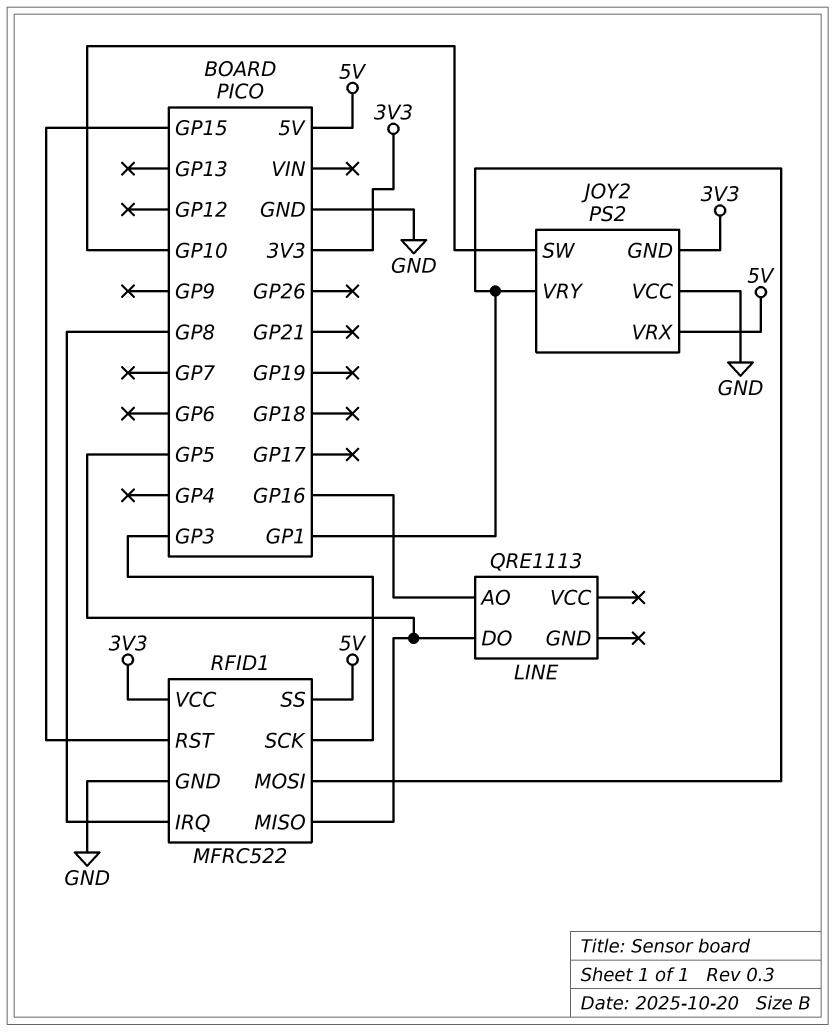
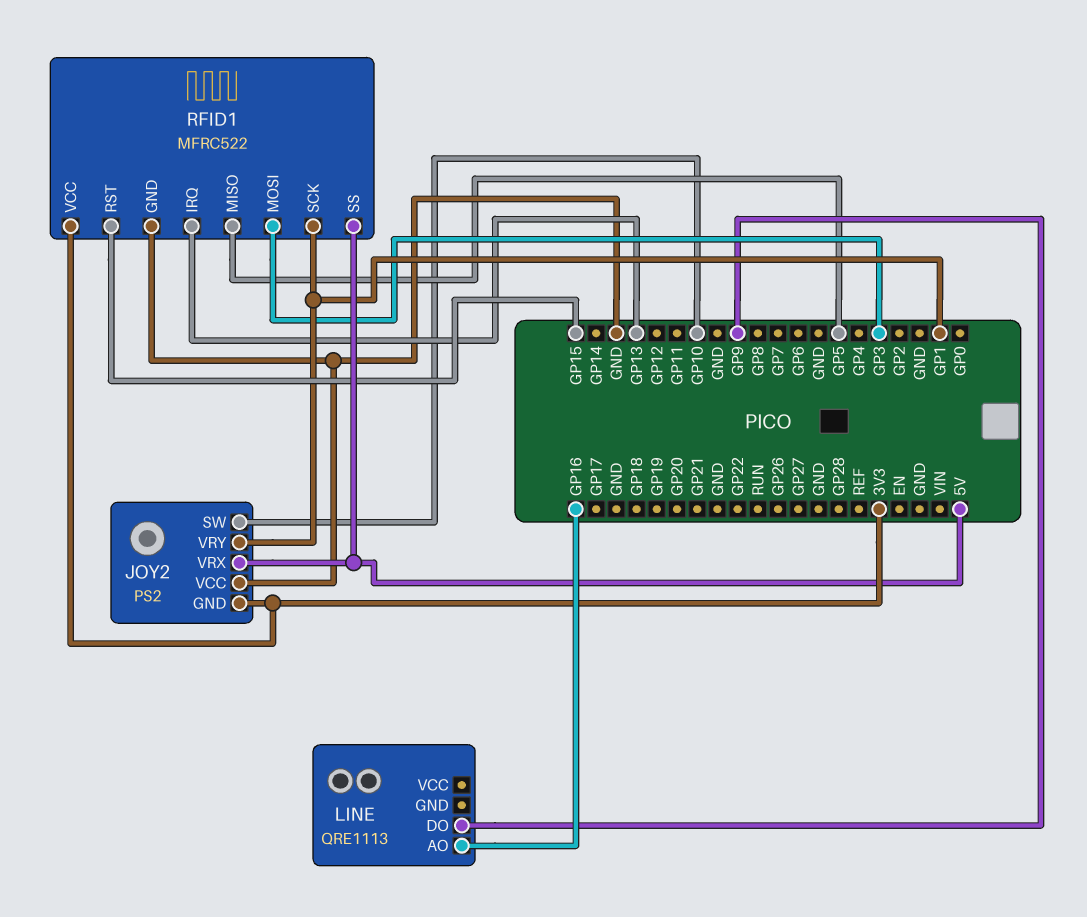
LINE pin DO: GP5 -> GP9
RFID1 pin IRQ: GP8 -> GP13
RFID1 pin MOSI: GP1 -> GP3
RFID1 pin SCK: GP3 -> GP1

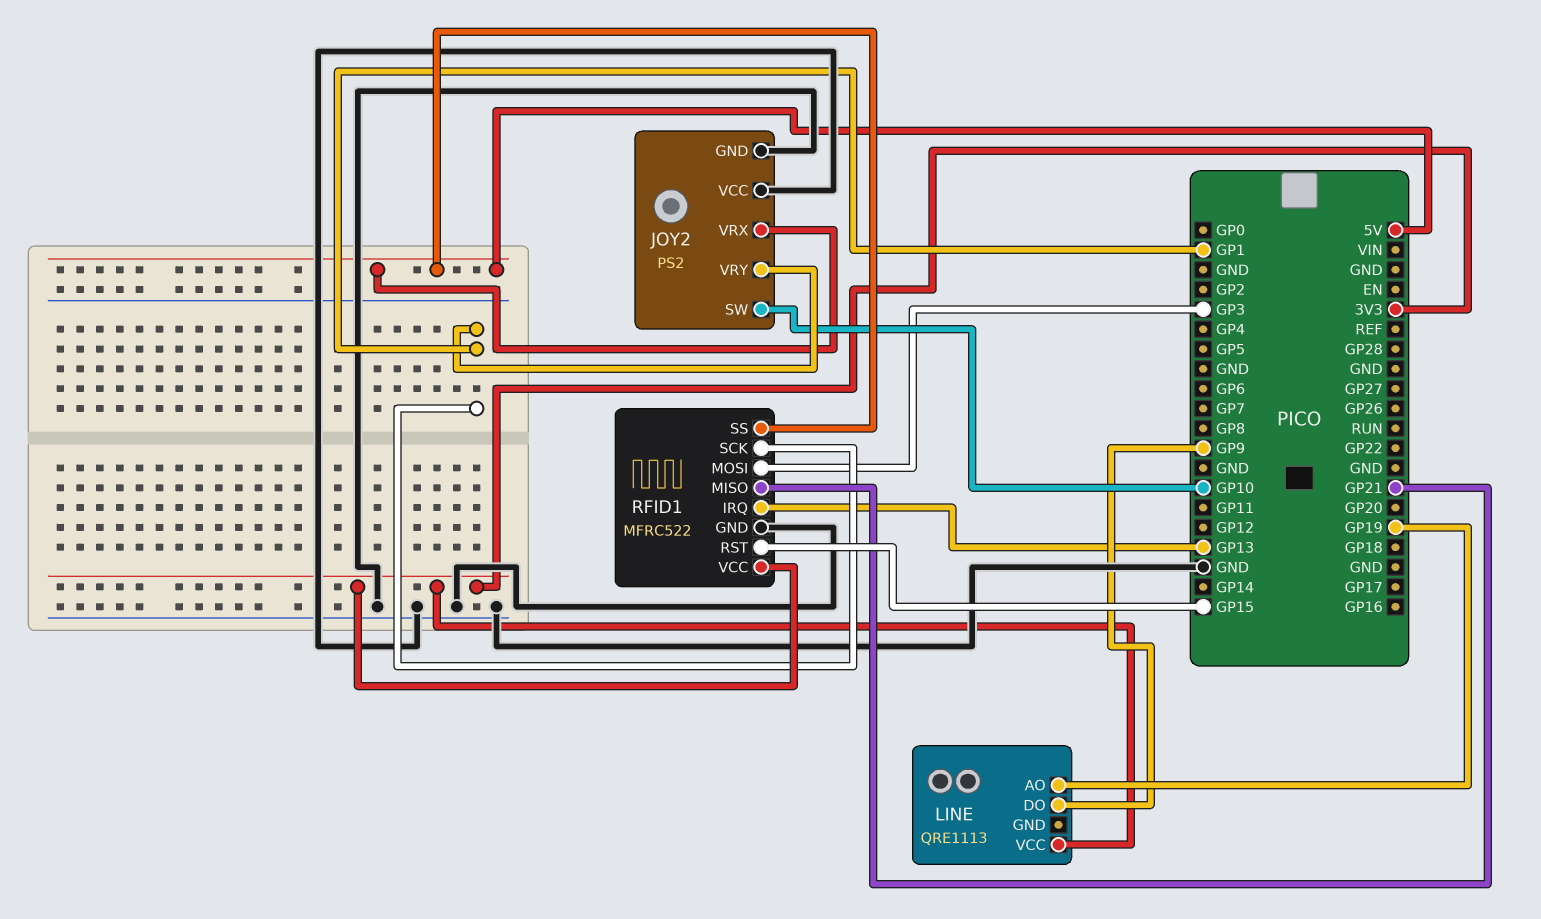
JOY2 pin GND: 3V3 -> GND
LINE pin AO: GP16 -> GP19
LINE pin VCC: none -> 3V3
RFID1 pin MISO: GP5 -> GP21

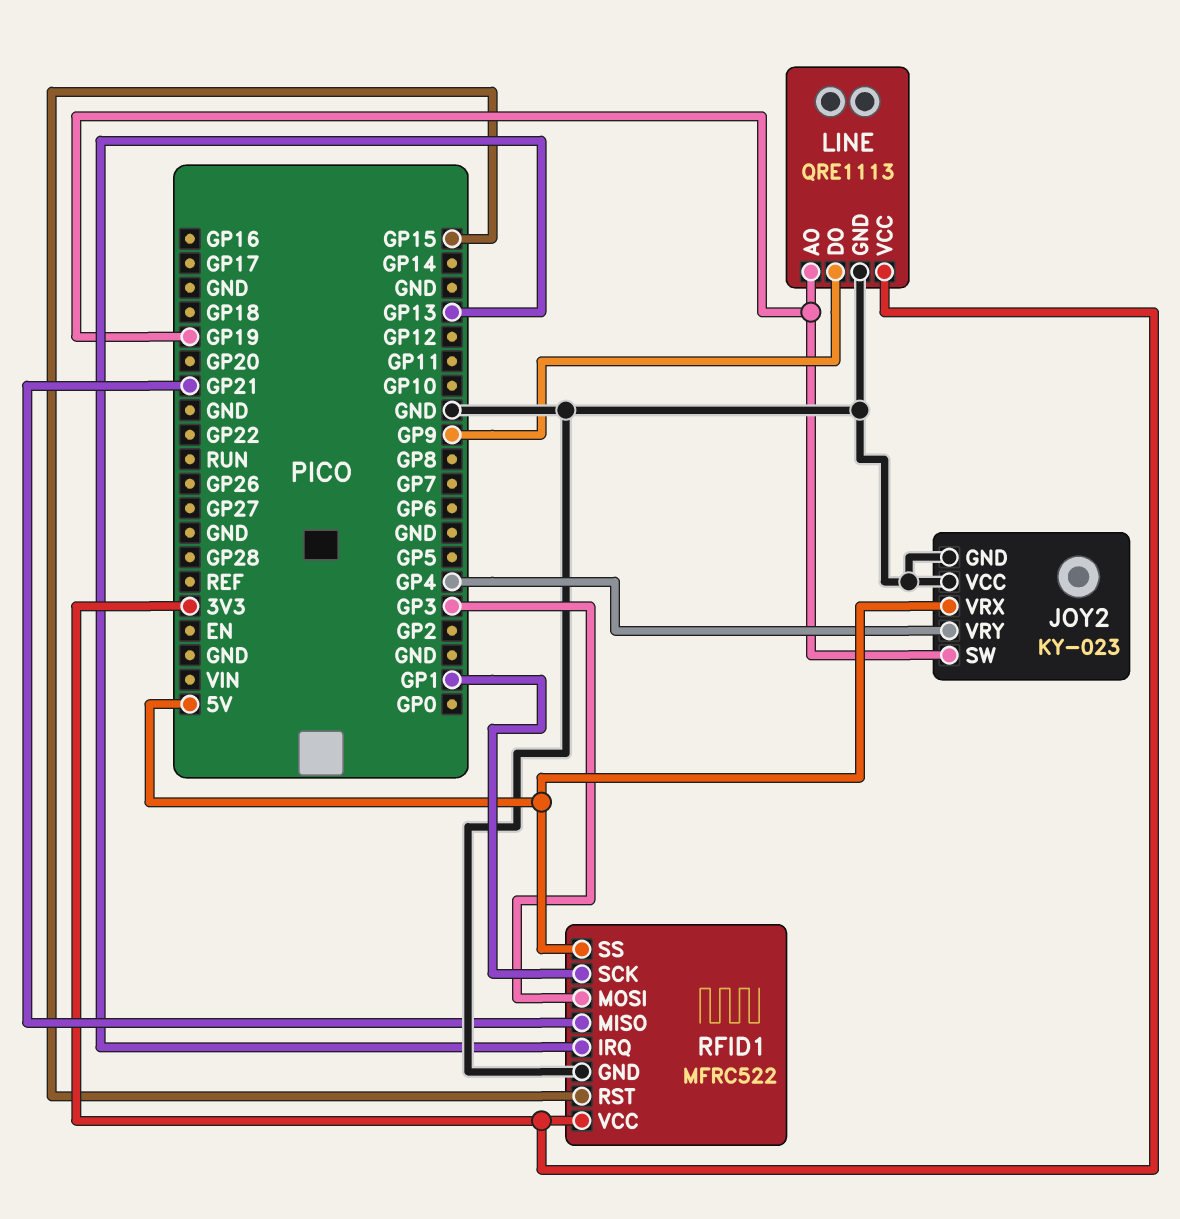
JOY2: PS2 -> KY-023
JOY2 pin SW: GP10 -> GP19
JOY2 pin VRY: GP1 -> GP4
LINE pin GND: none -> GND

